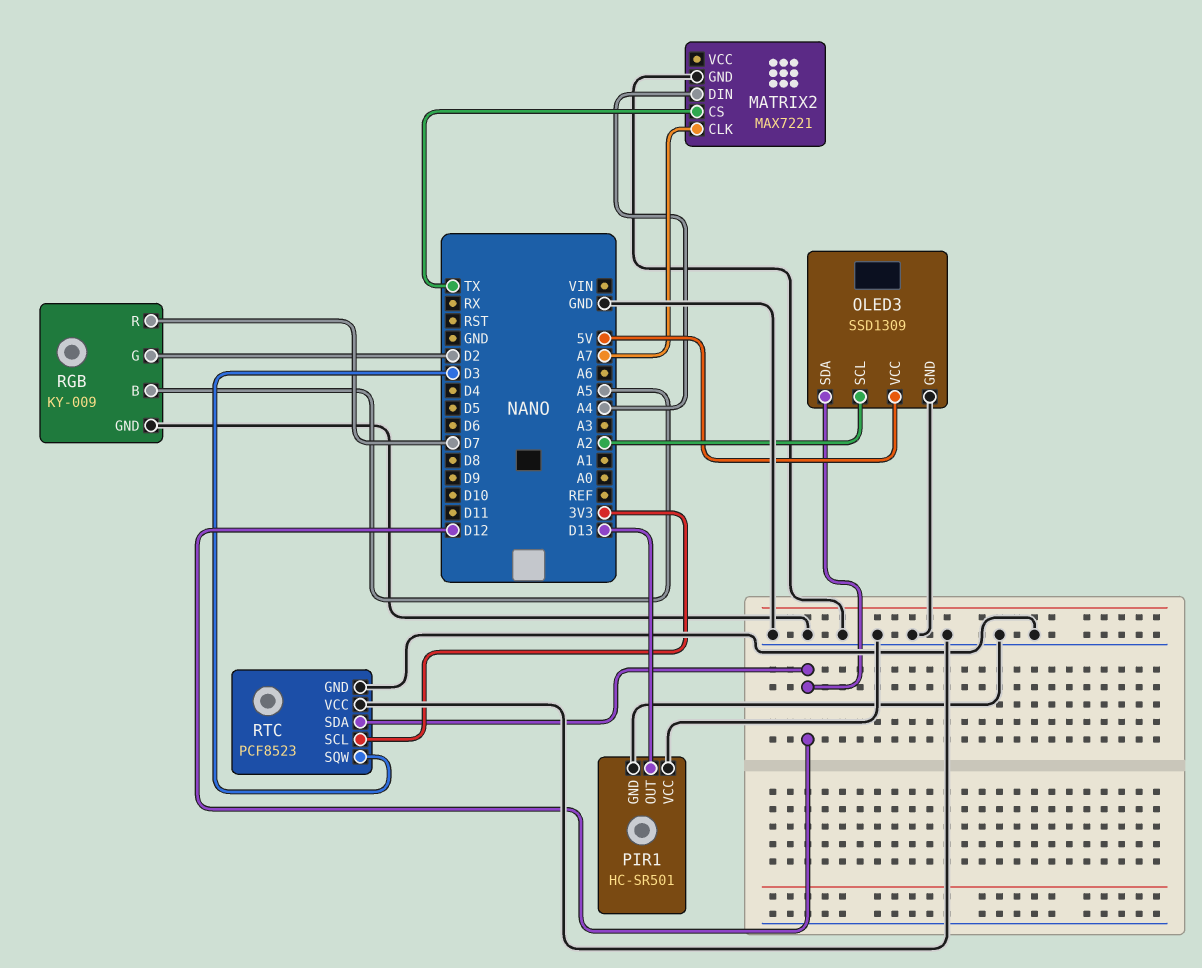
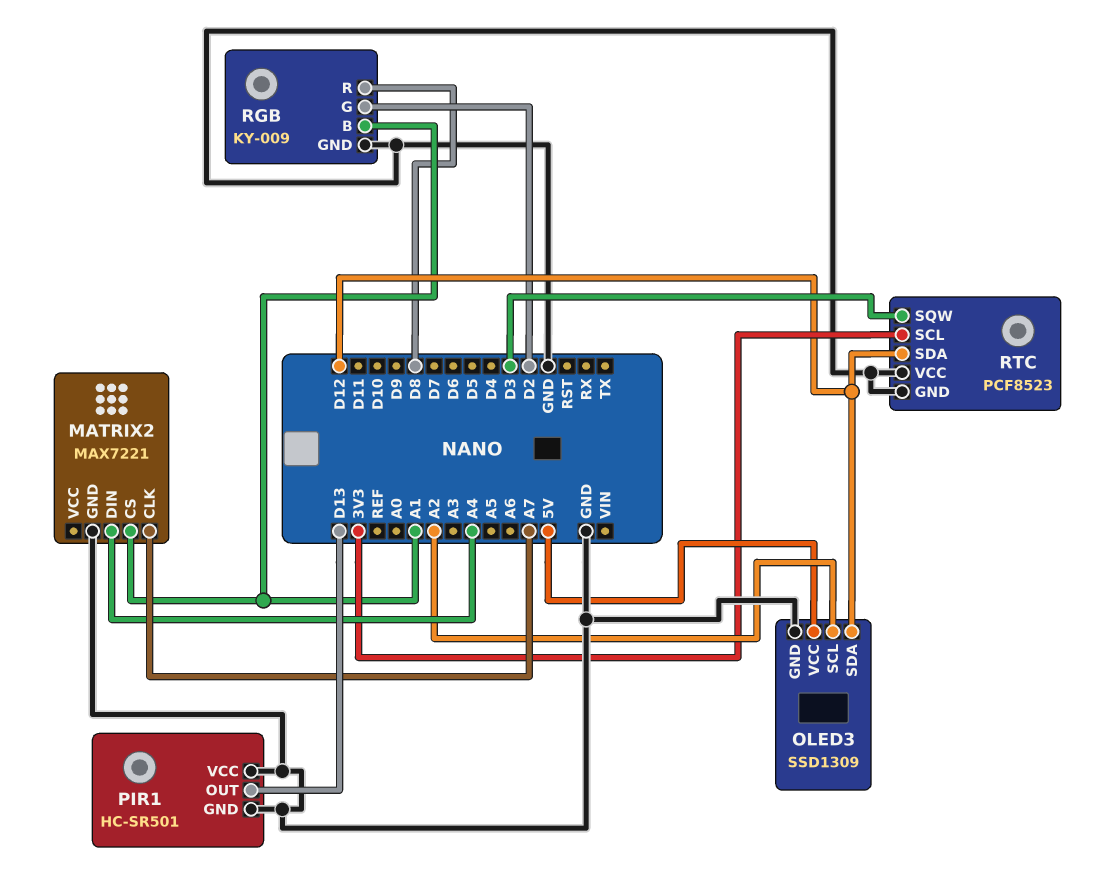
MATRIX2 pin CS: TX -> A1
RGB pin B: A5 -> A1
RGB pin R: D7 -> D8

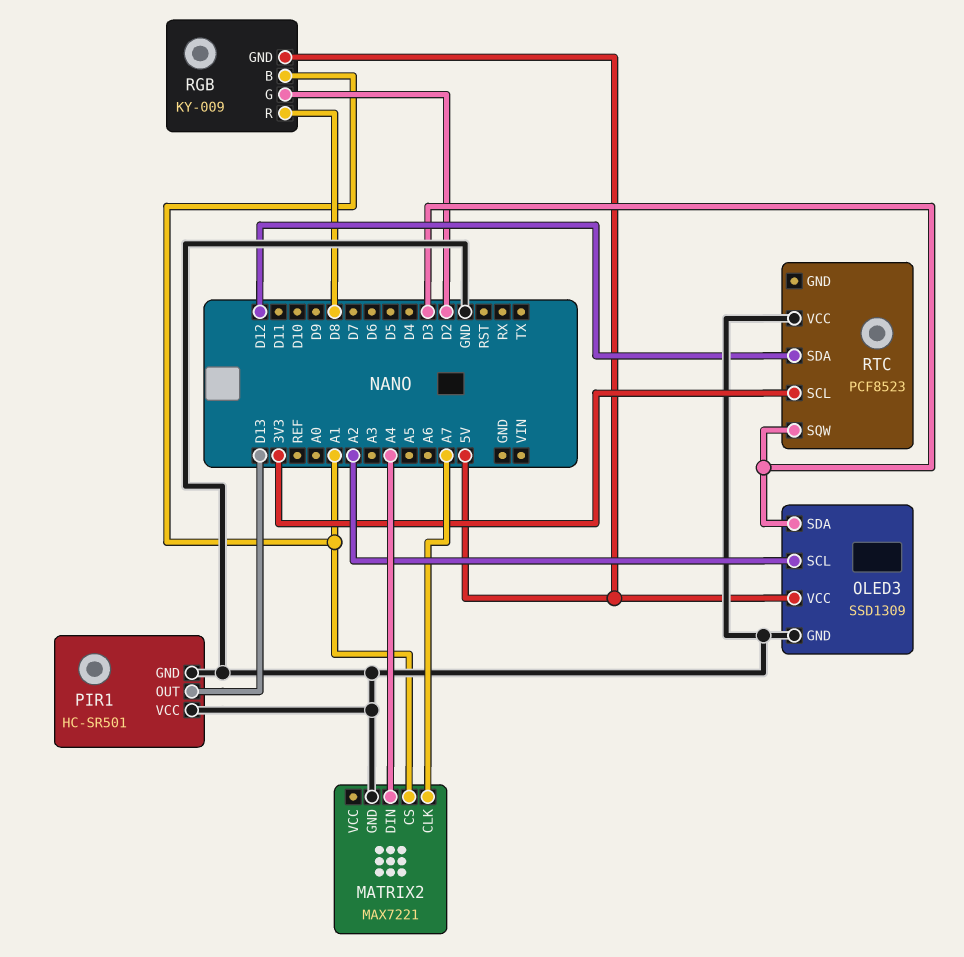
OLED3 pin SDA: D12 -> D3
RGB pin GND: GND -> 5V
RTC pin GND: GND -> none

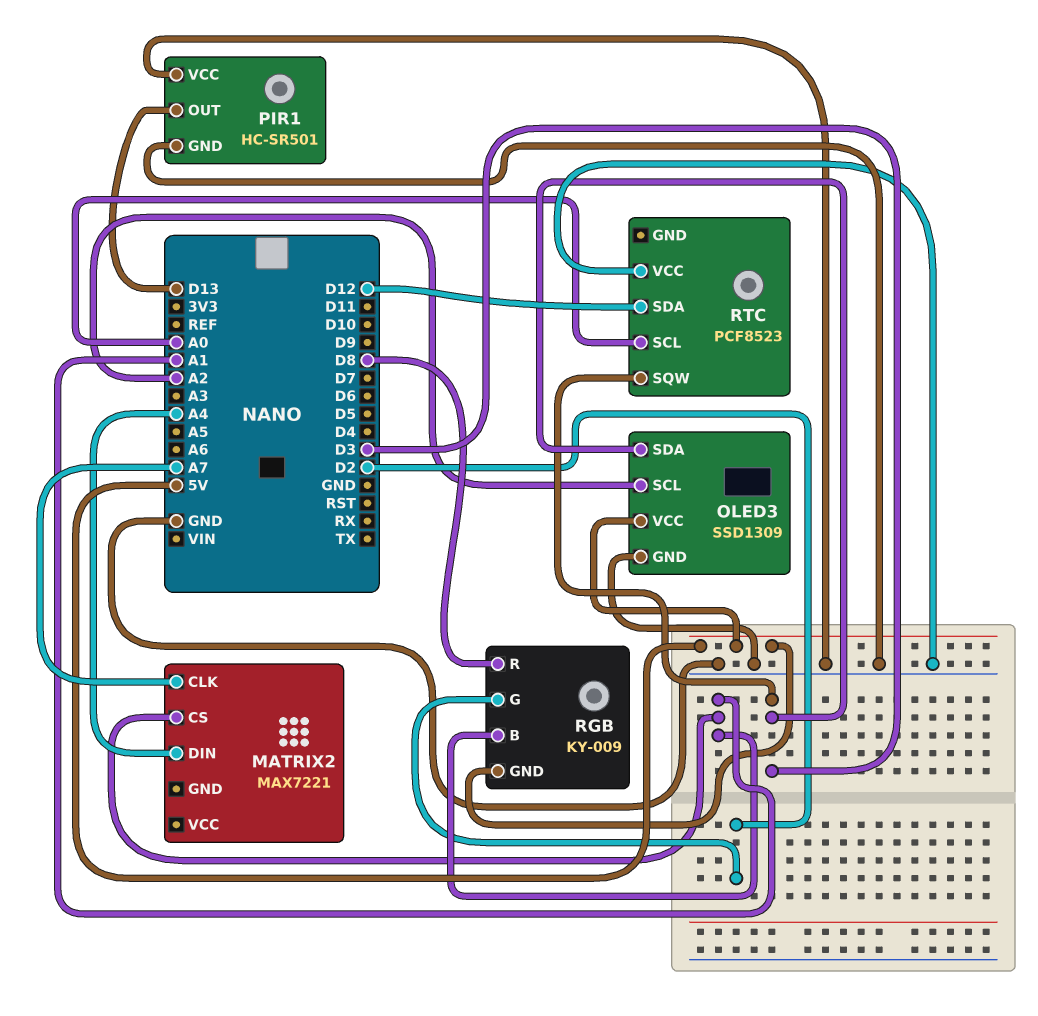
MATRIX2 pin GND: GND -> none
RTC pin SCL: 3V3 -> A0

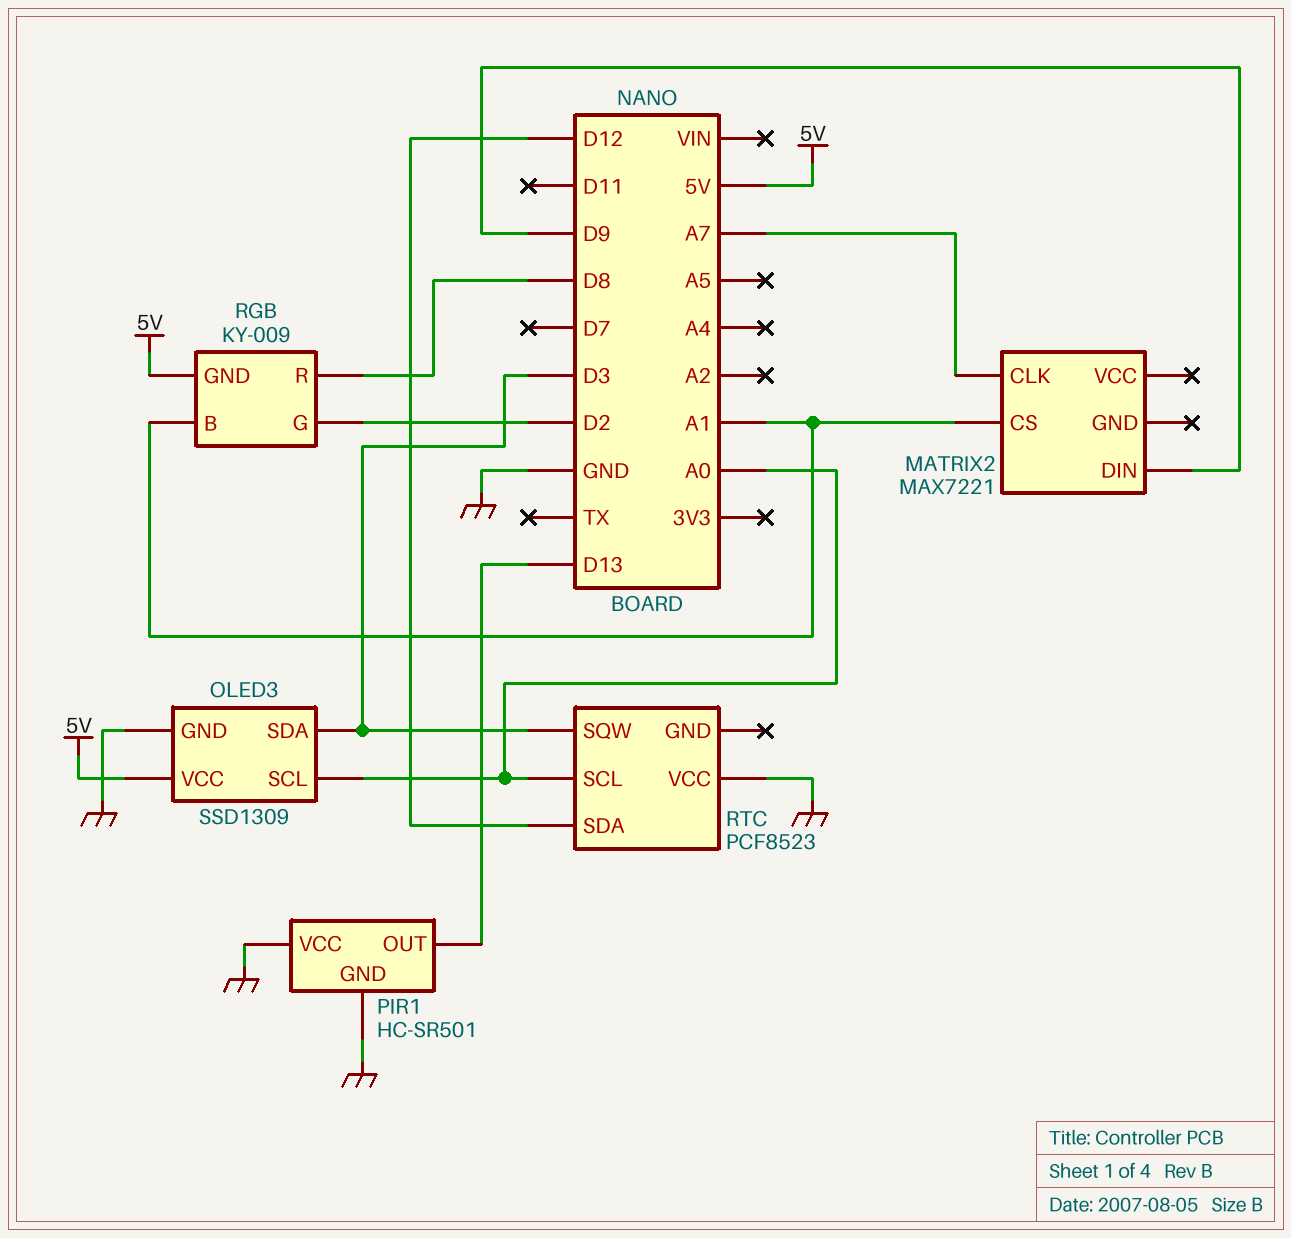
MATRIX2 pin DIN: A4 -> D9
OLED3 pin SCL: A2 -> A0

